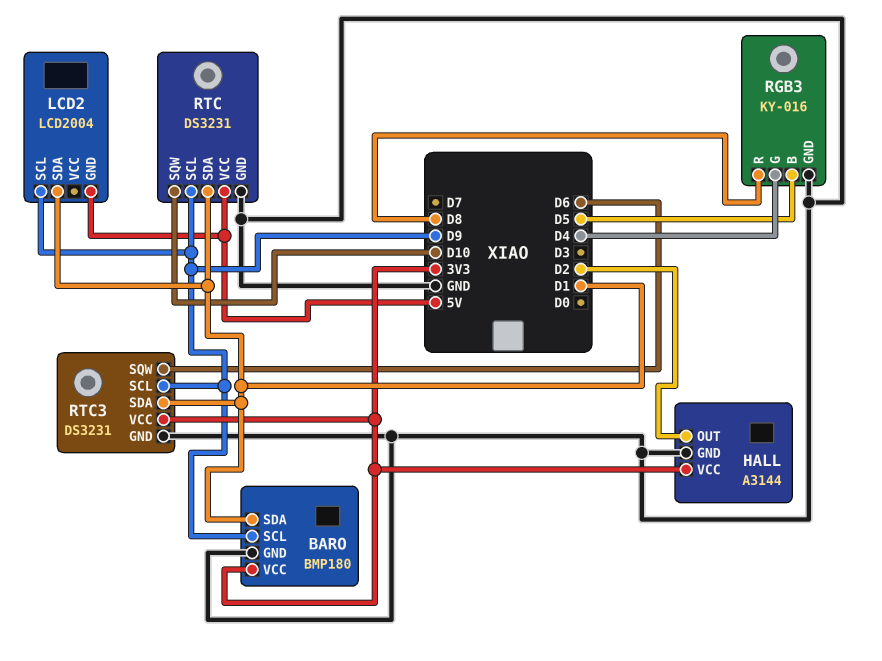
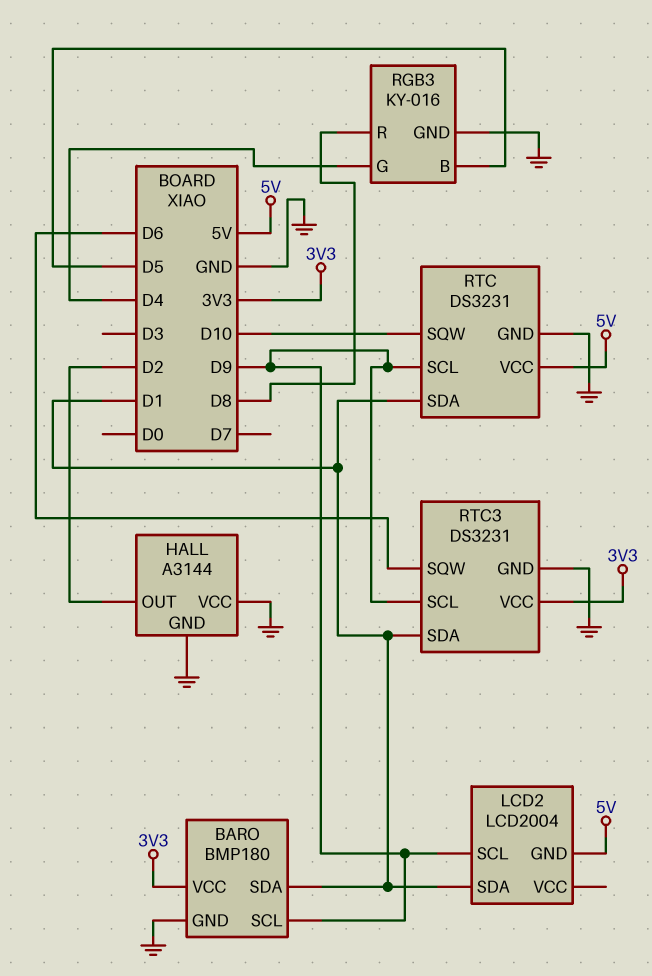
HALL pin VCC: 3V3 -> GND

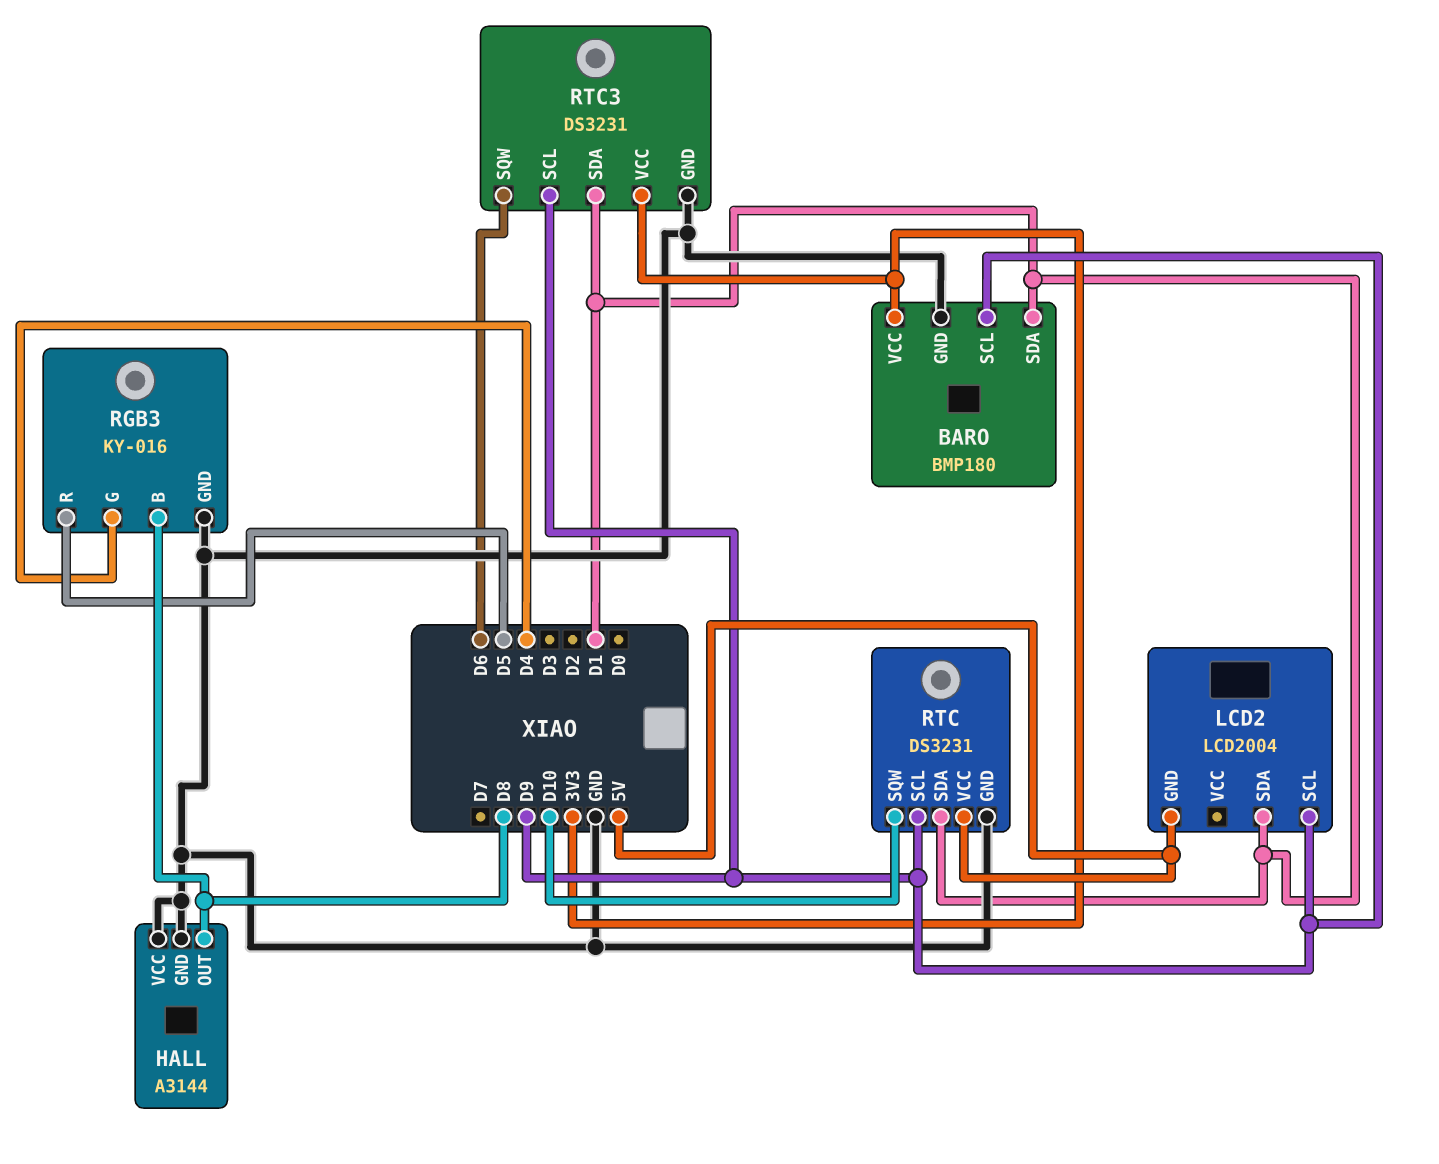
HALL pin OUT: D2 -> D8
RGB3 pin B: D5 -> D8
RGB3 pin R: D8 -> D5

